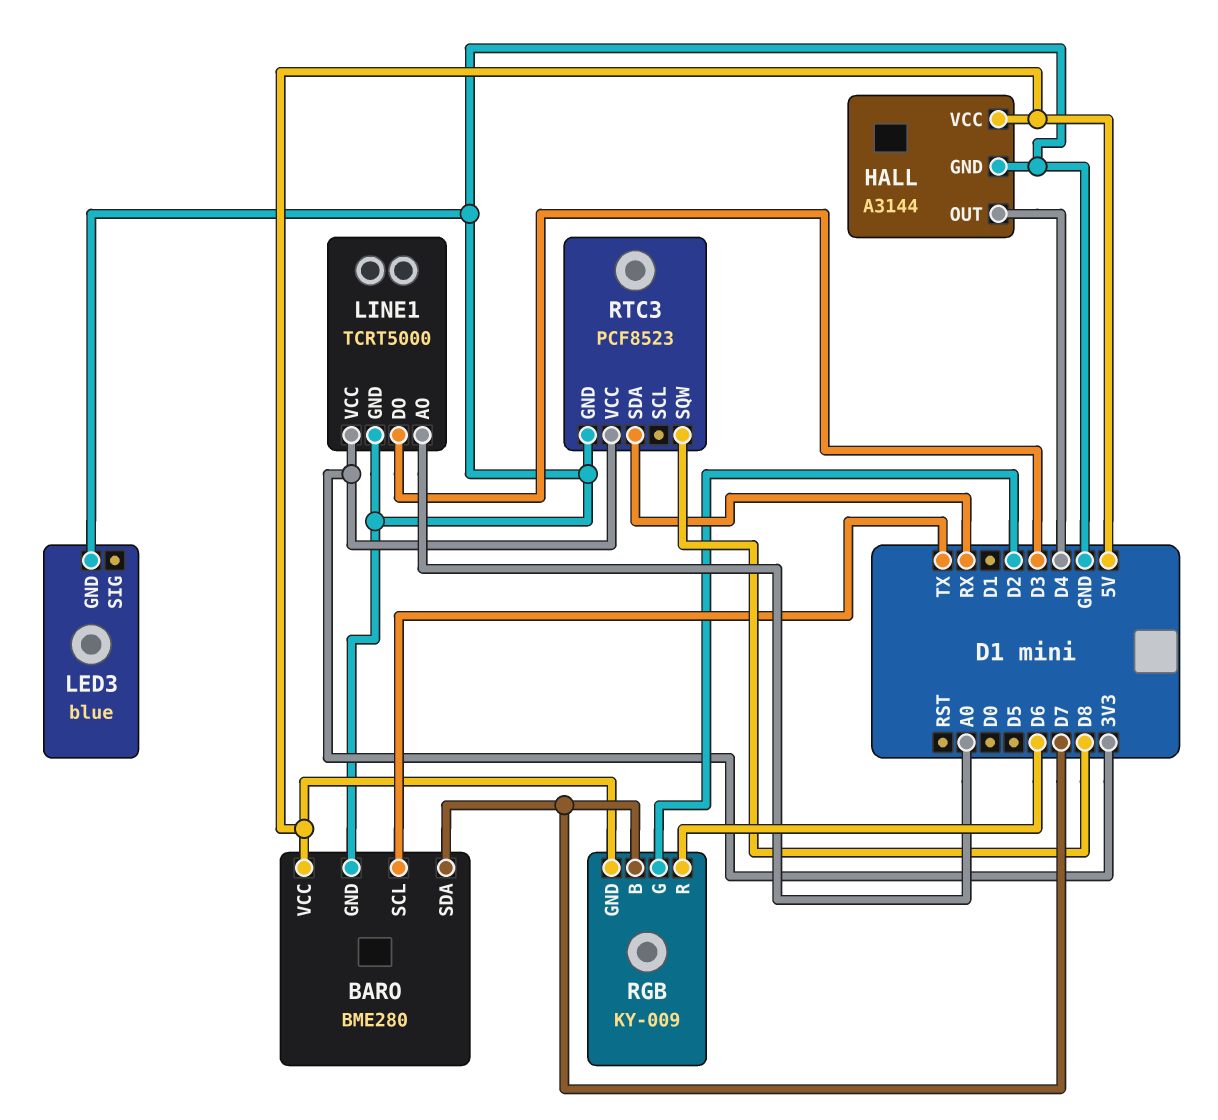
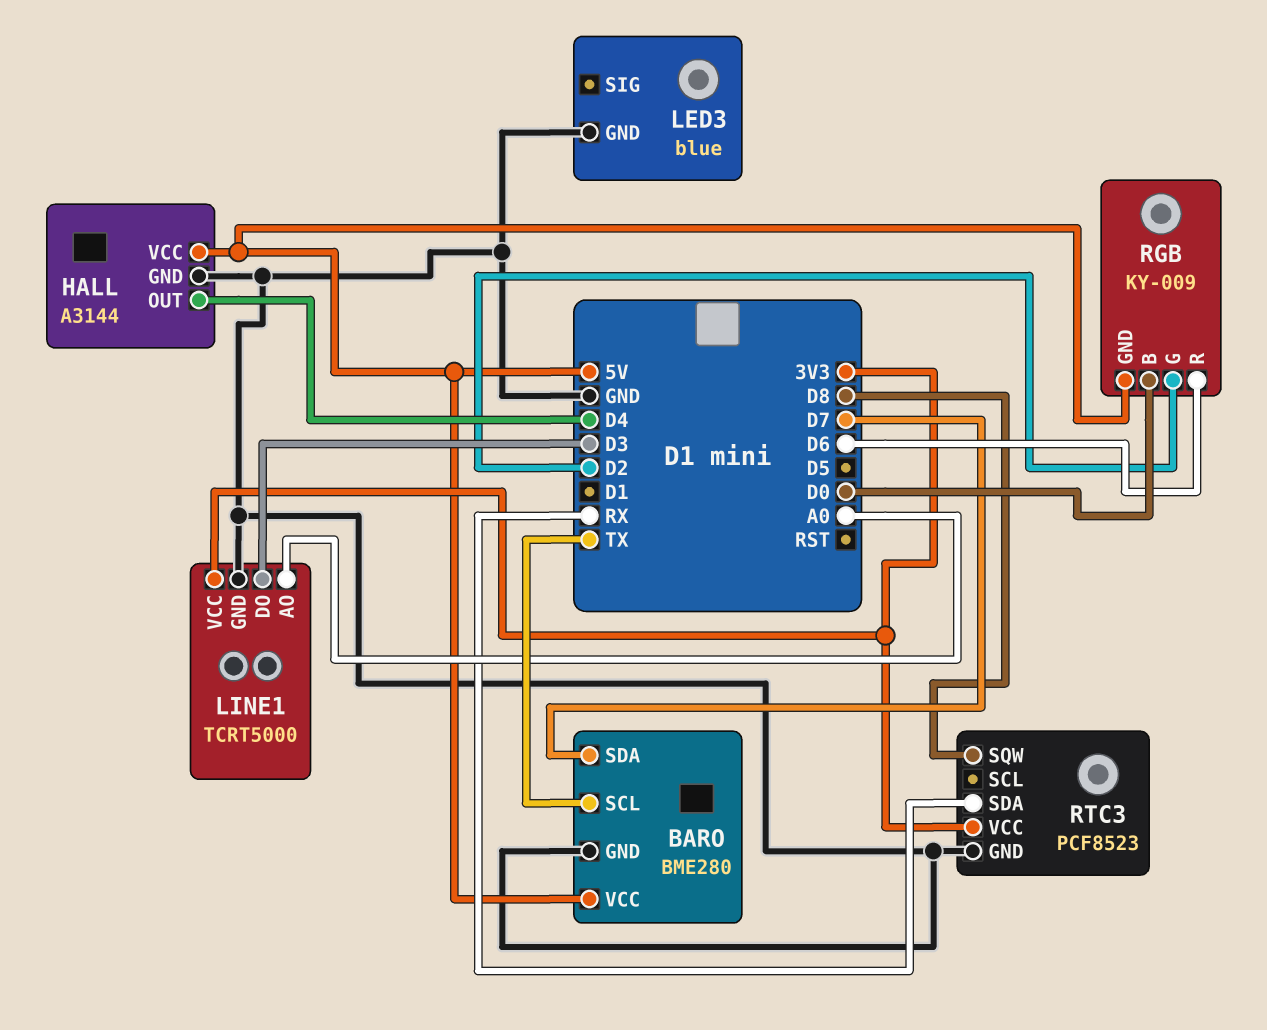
RGB pin B: D7 -> D0

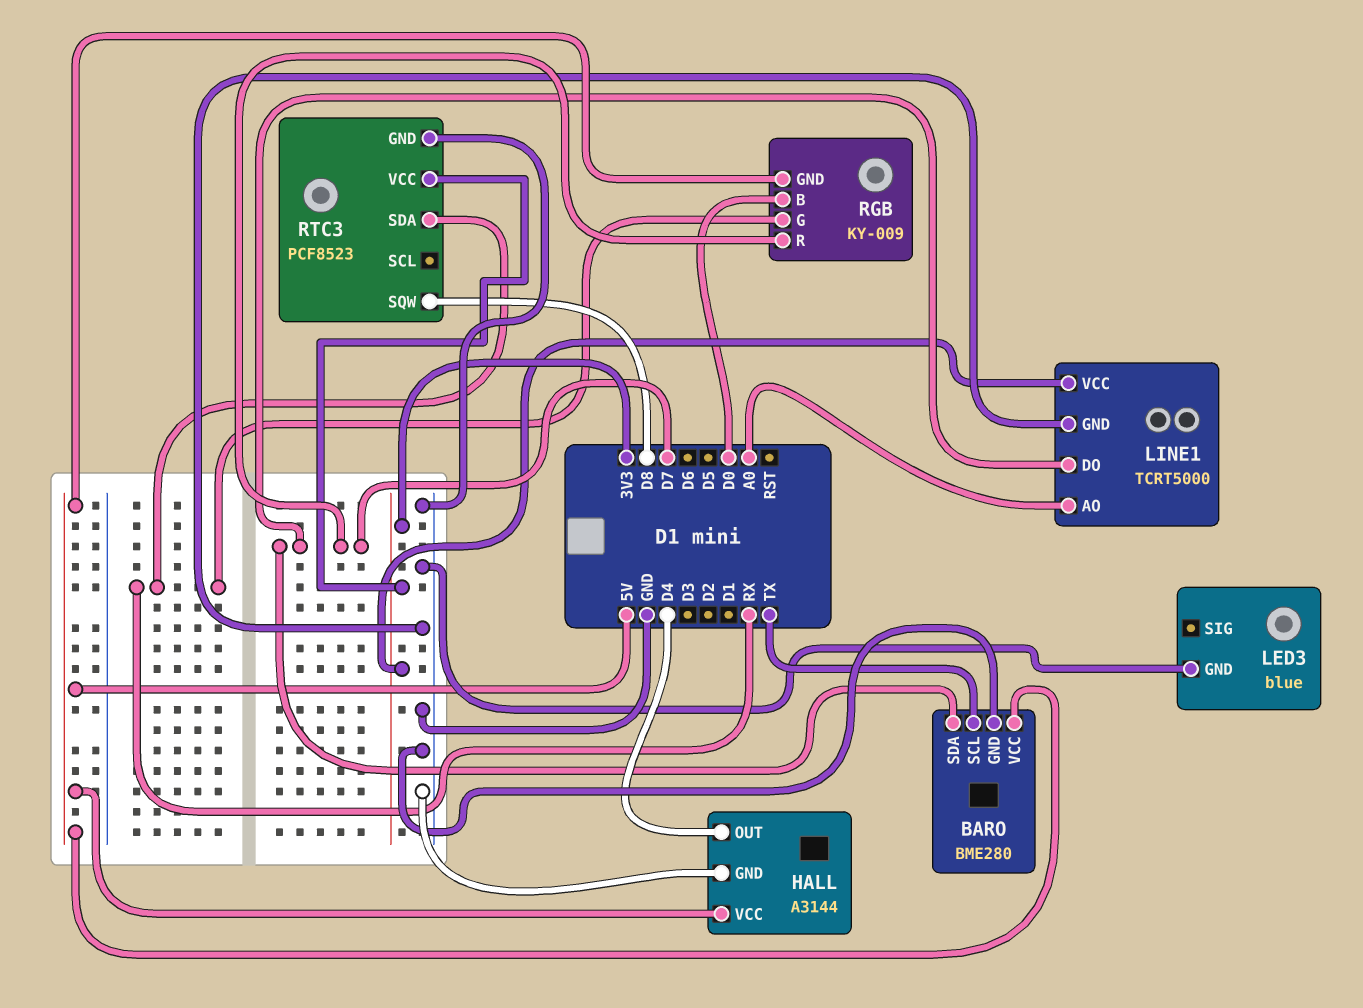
LINE1 pin DO: D3 -> D7
RGB pin G: D2 -> RX
RGB pin R: D6 -> D7

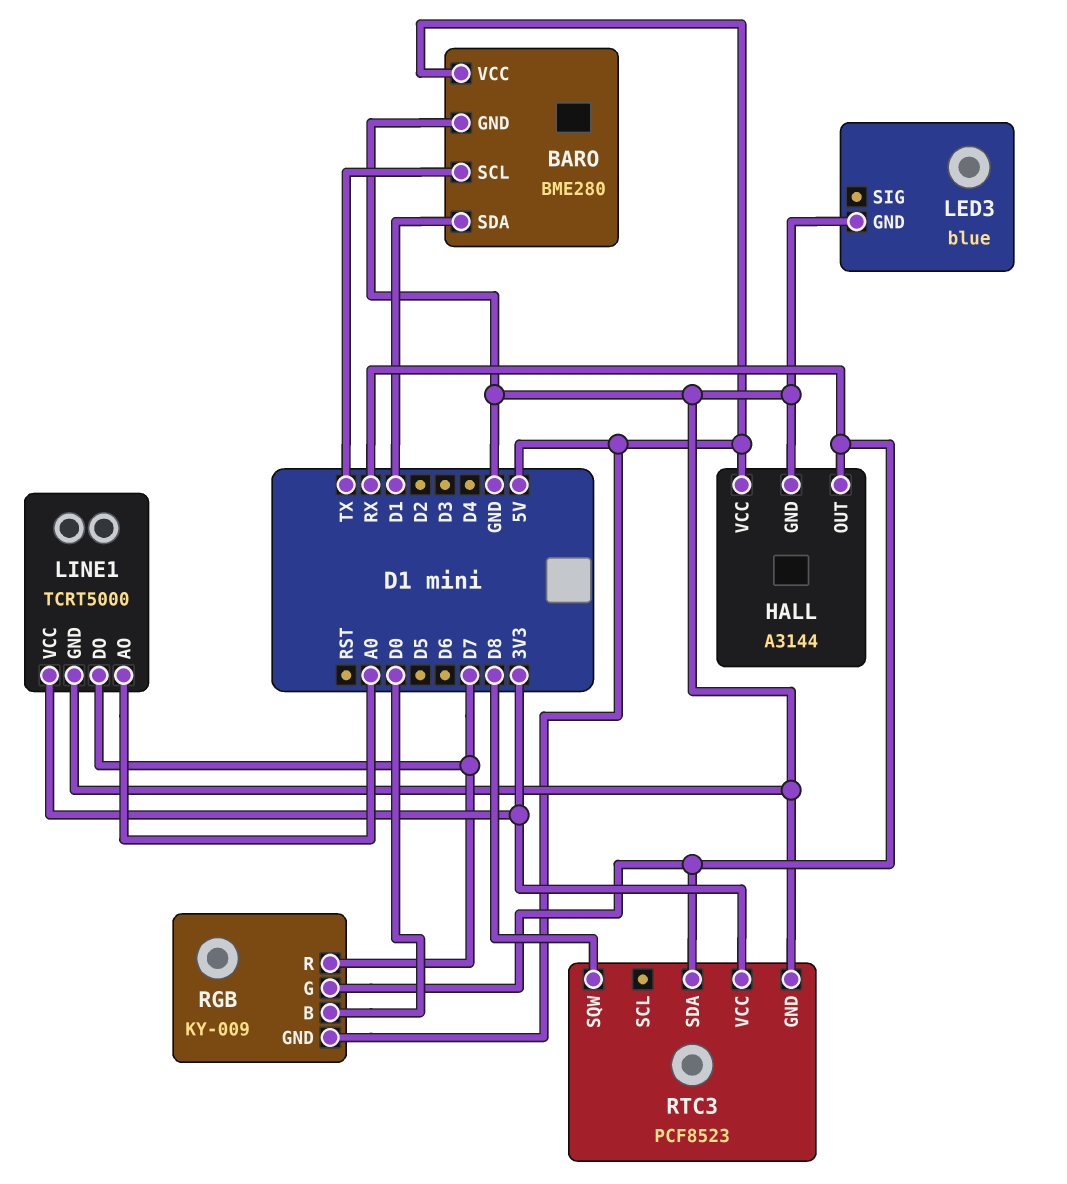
BARO pin SDA: D7 -> D1
HALL pin OUT: D4 -> RX

